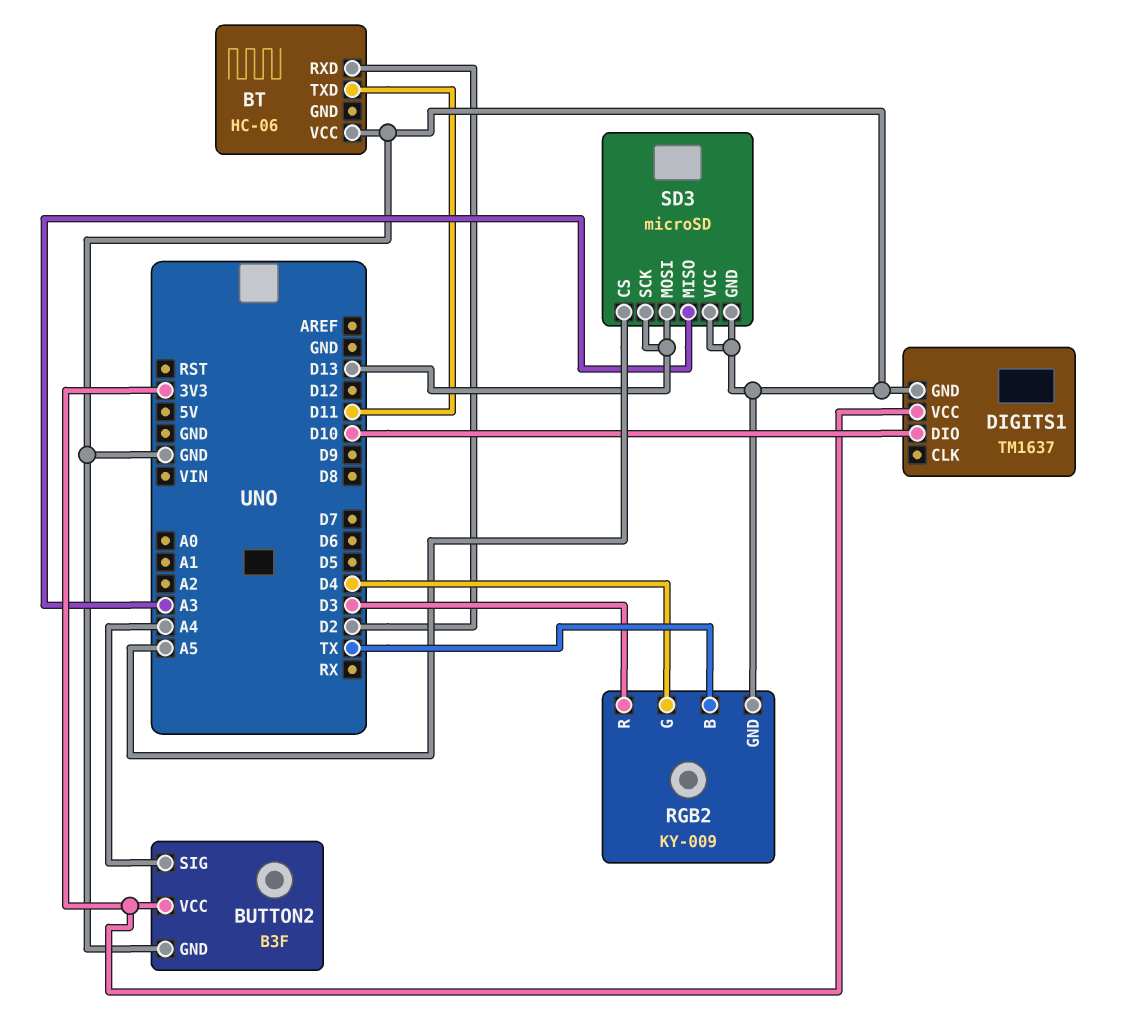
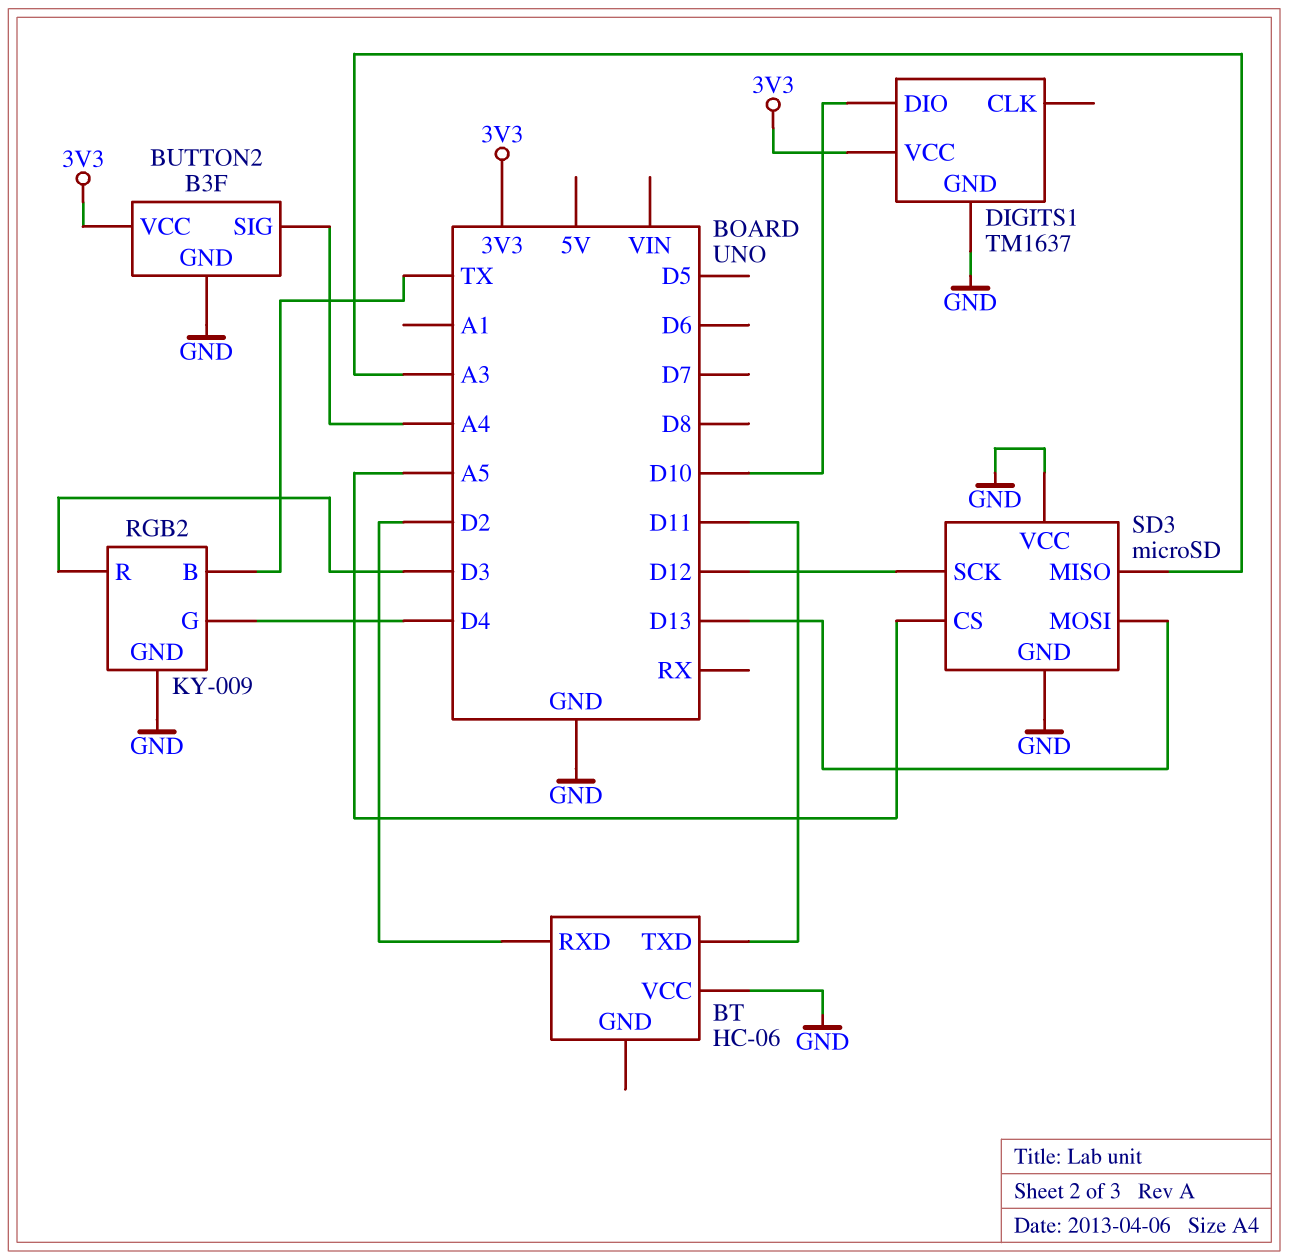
SD3 pin SCK: D13 -> D12

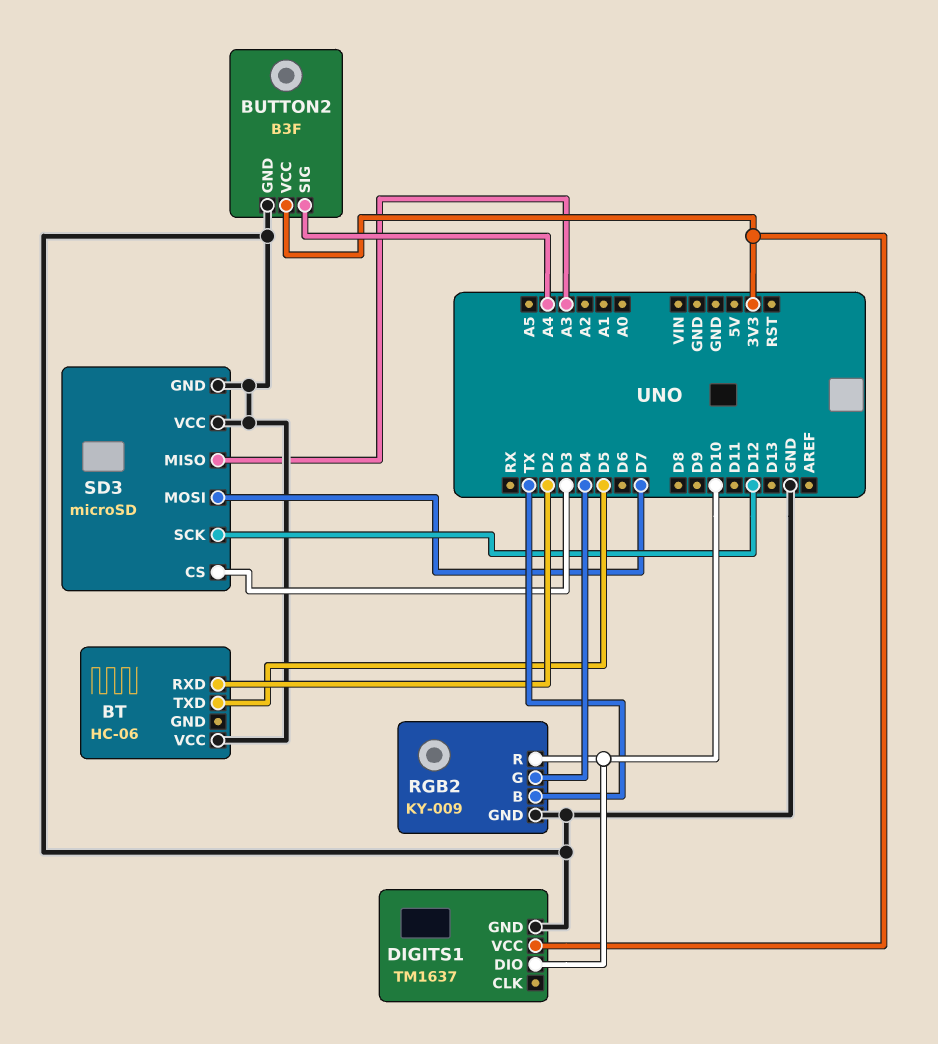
BT pin TXD: D11 -> D5
RGB2 pin R: D3 -> D10
SD3 pin CS: A5 -> D3
SD3 pin MOSI: D13 -> D7

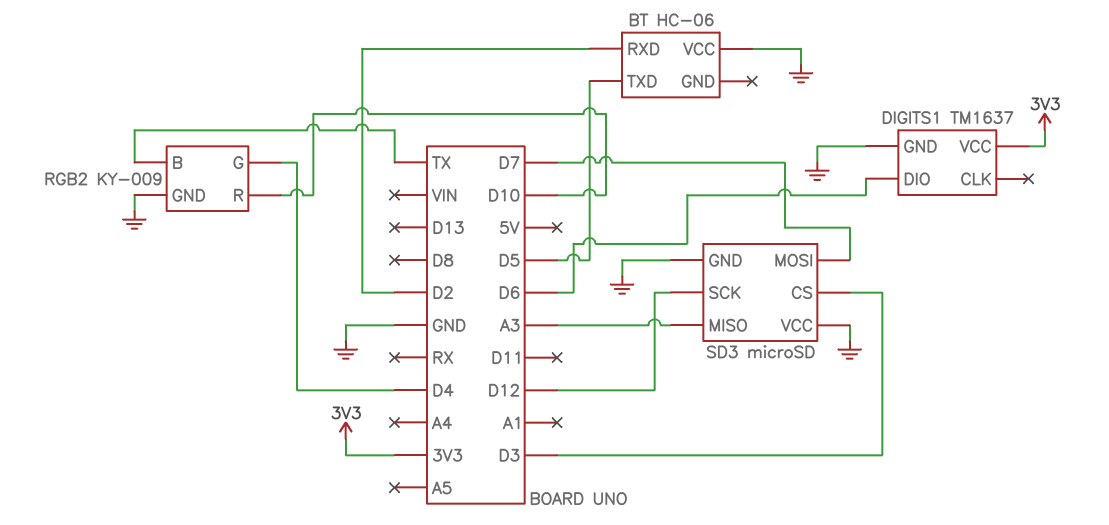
BUTTON2: B3F -> none
BUTTON2 pin GND: GND -> none
BUTTON2 pin SIG: A4 -> none
BUTTON2 pin VCC: 3V3 -> none
DIGITS1 pin DIO: D10 -> D6

